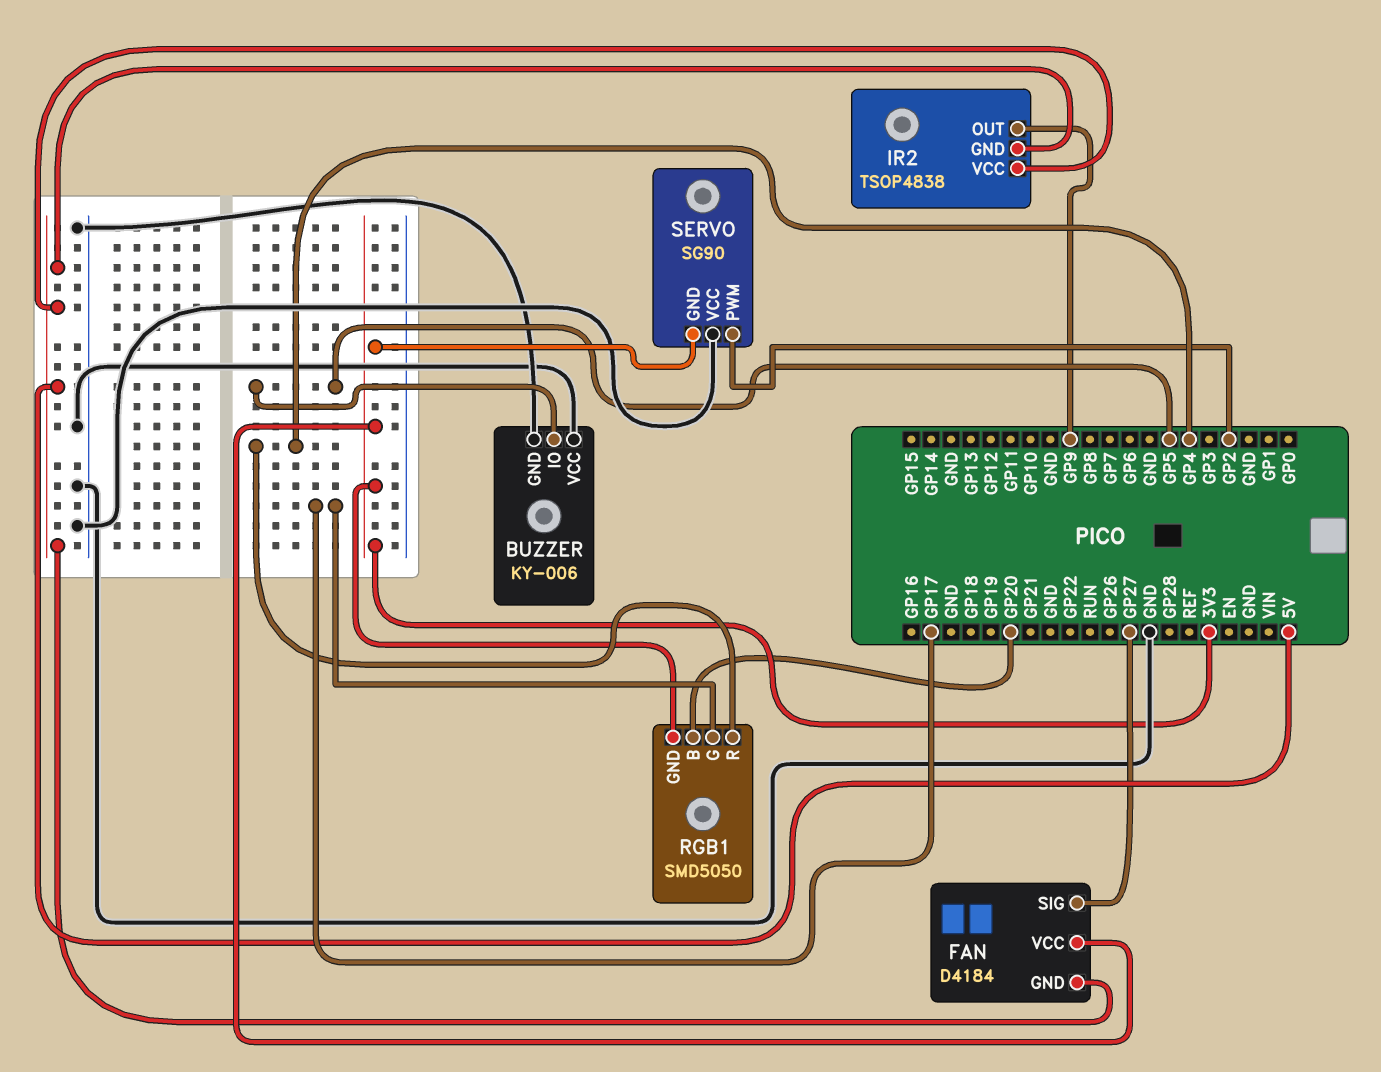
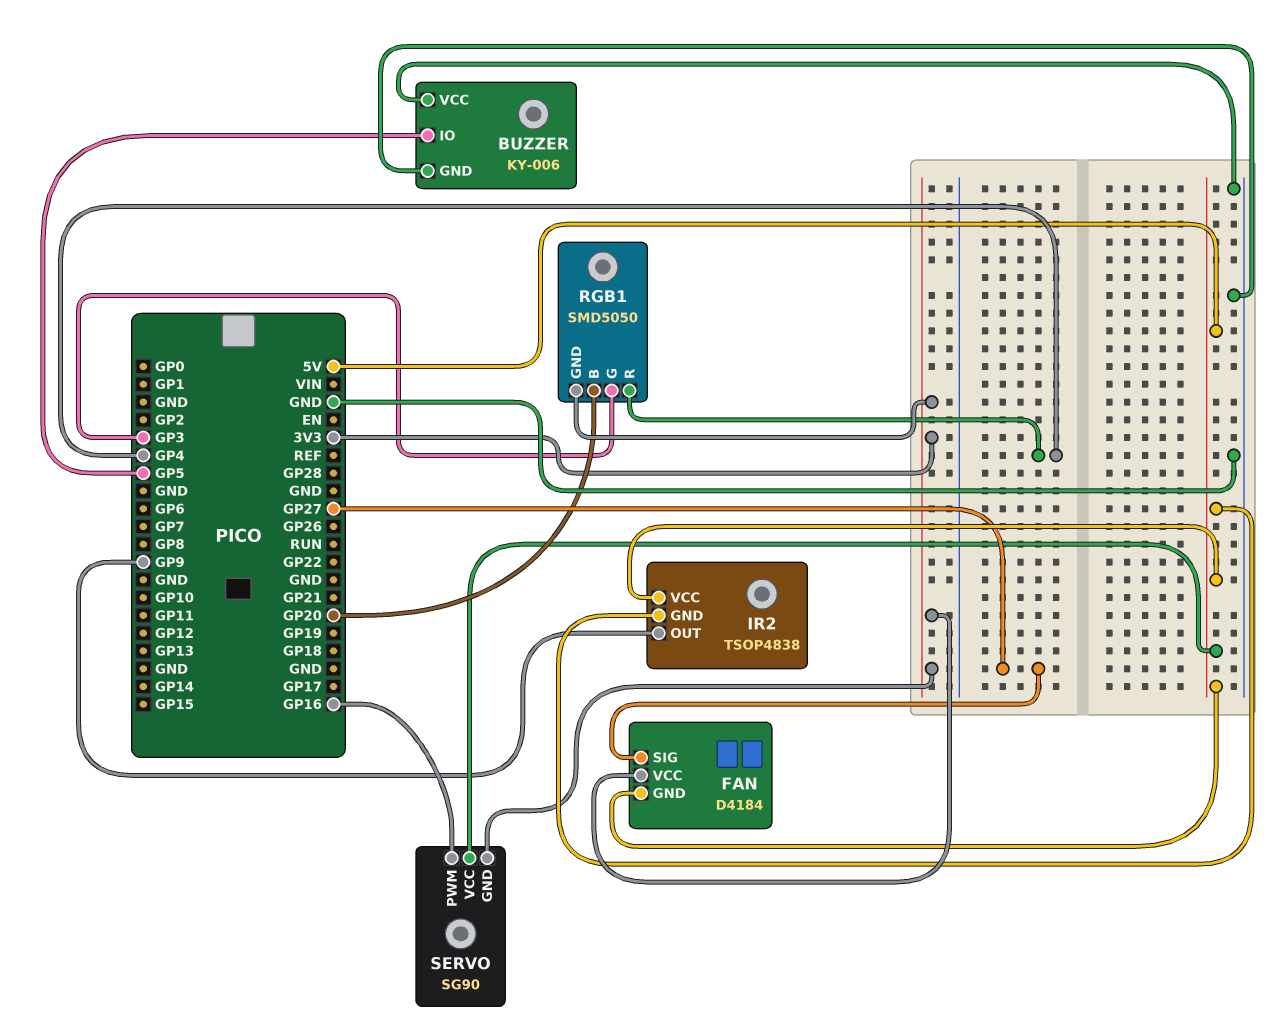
RGB1 pin G: GP17 -> GP3
SERVO pin PWM: GP2 -> GP16
SERVO pin VCC: GND -> 5V

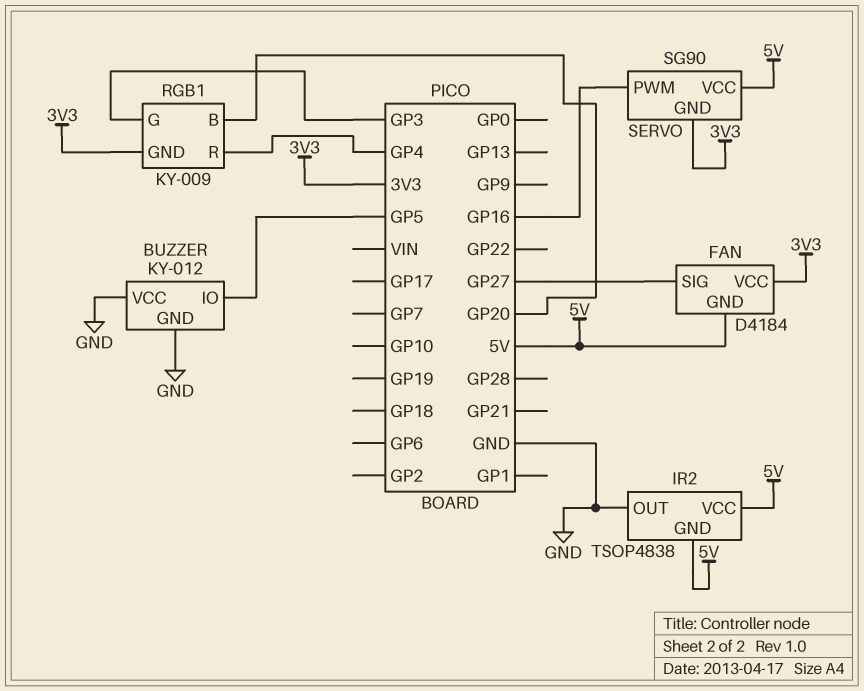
BUZZER: KY-006 -> KY-012
IR2 pin OUT: GP9 -> GND
RGB1: SMD5050 -> KY-009

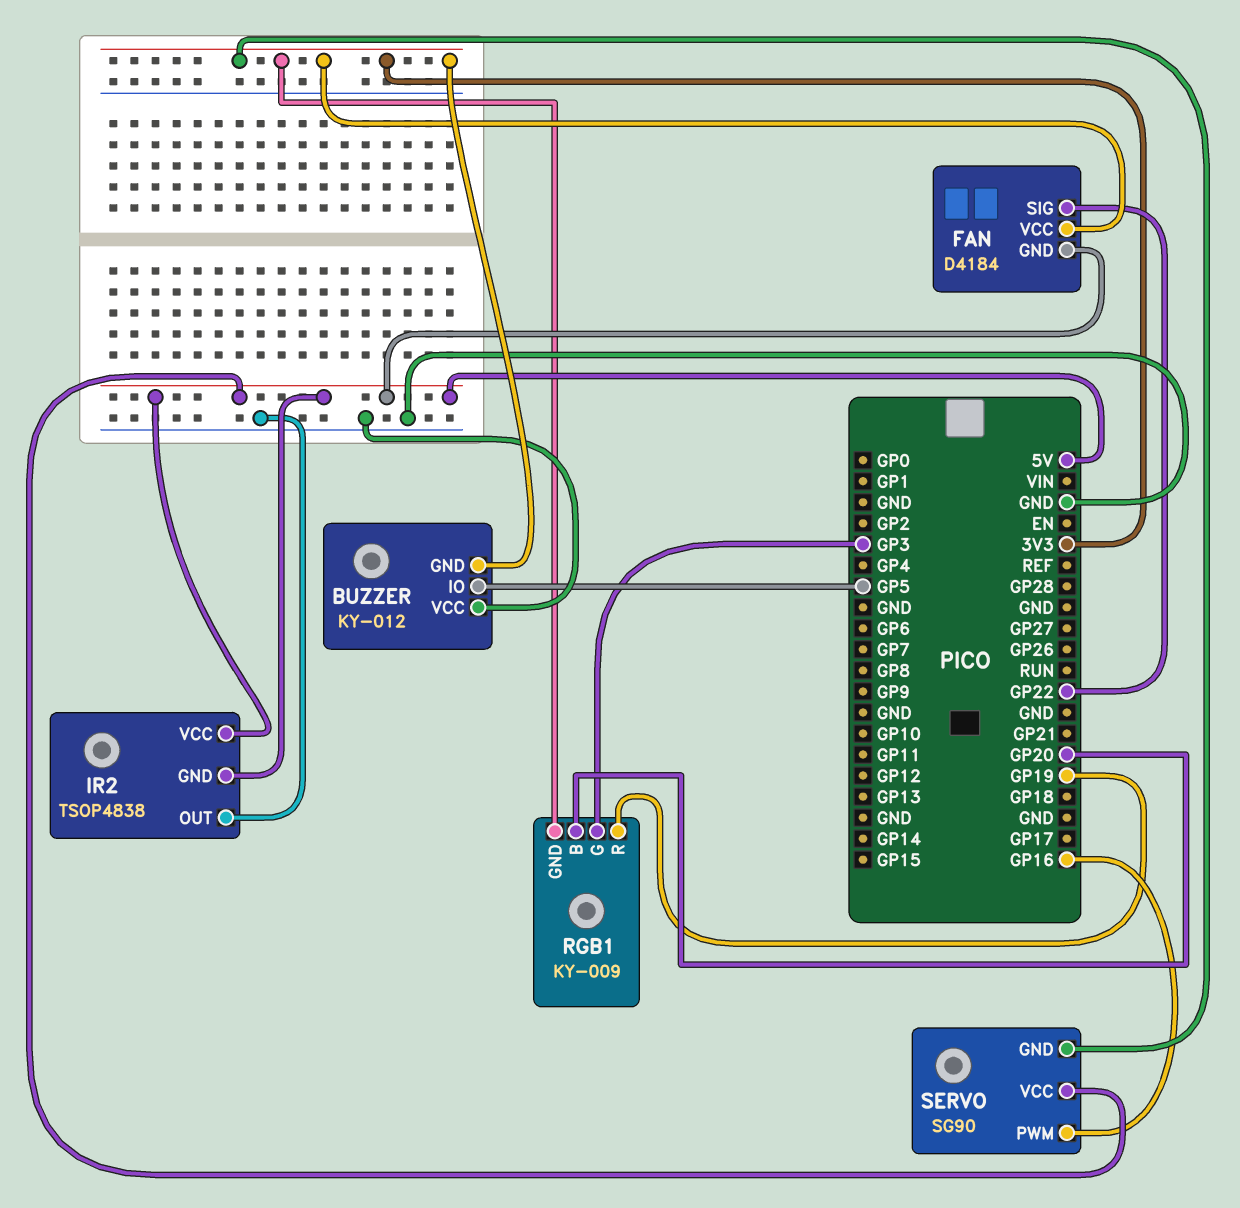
BUZZER pin GND: GND -> 3V3
FAN pin SIG: GP27 -> GP22
RGB1 pin R: GP4 -> GP19

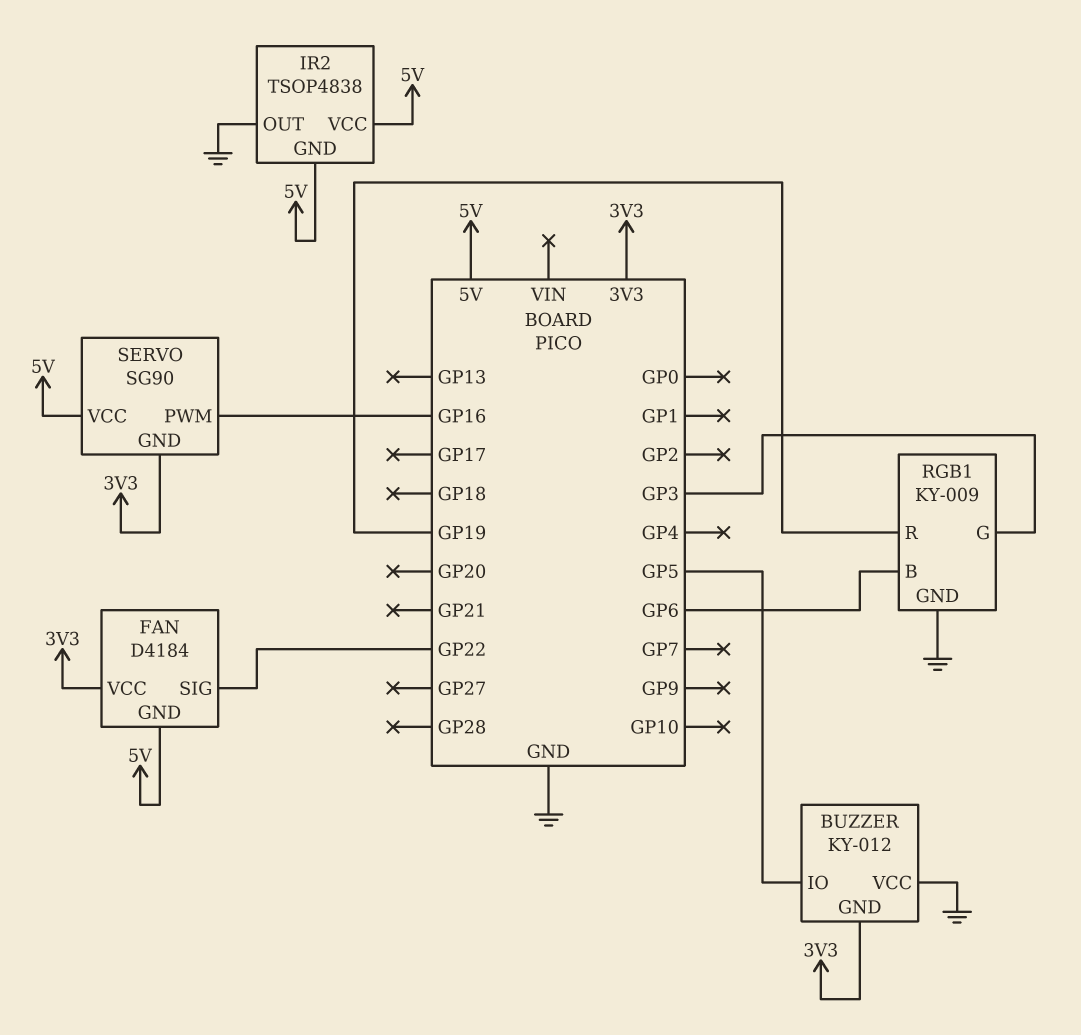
RGB1 pin B: GP20 -> GP6
RGB1 pin GND: 3V3 -> GND

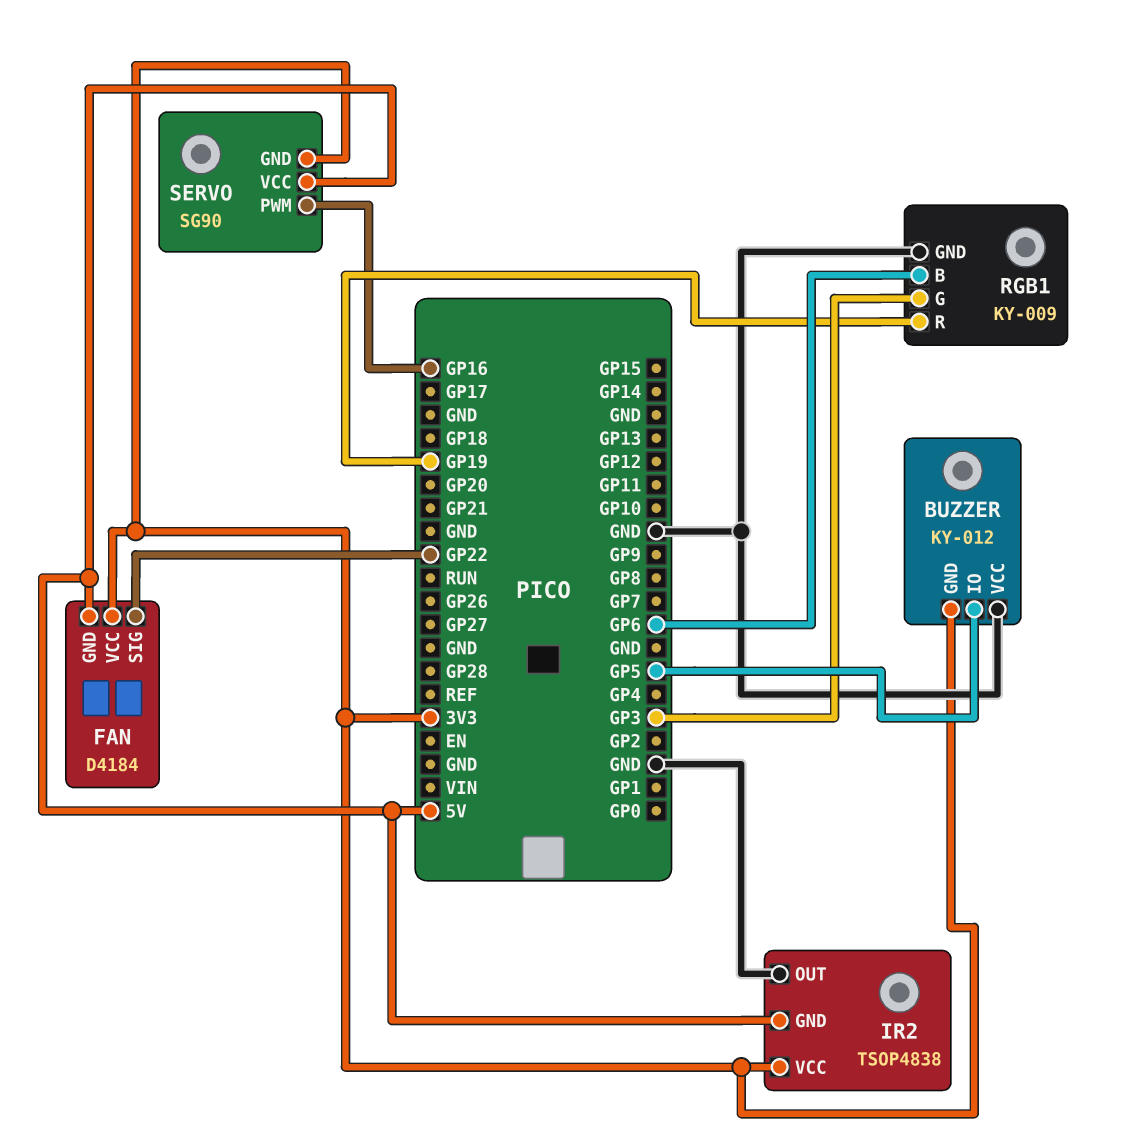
IR2 pin VCC: 5V -> 3V3

